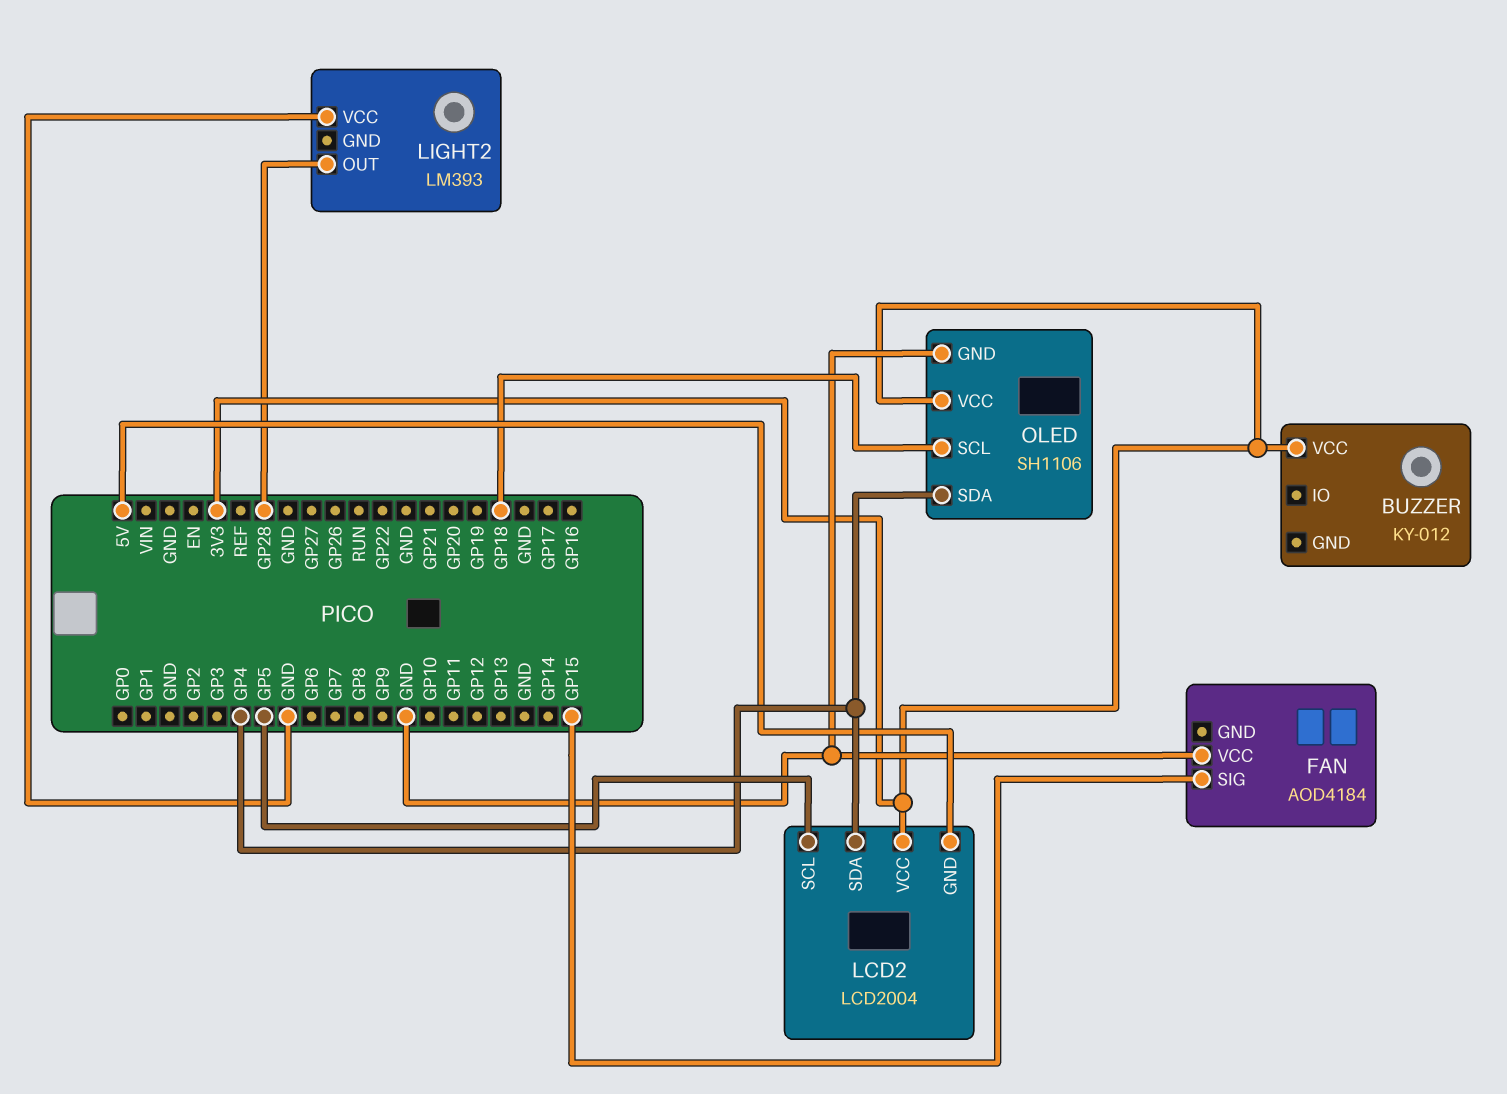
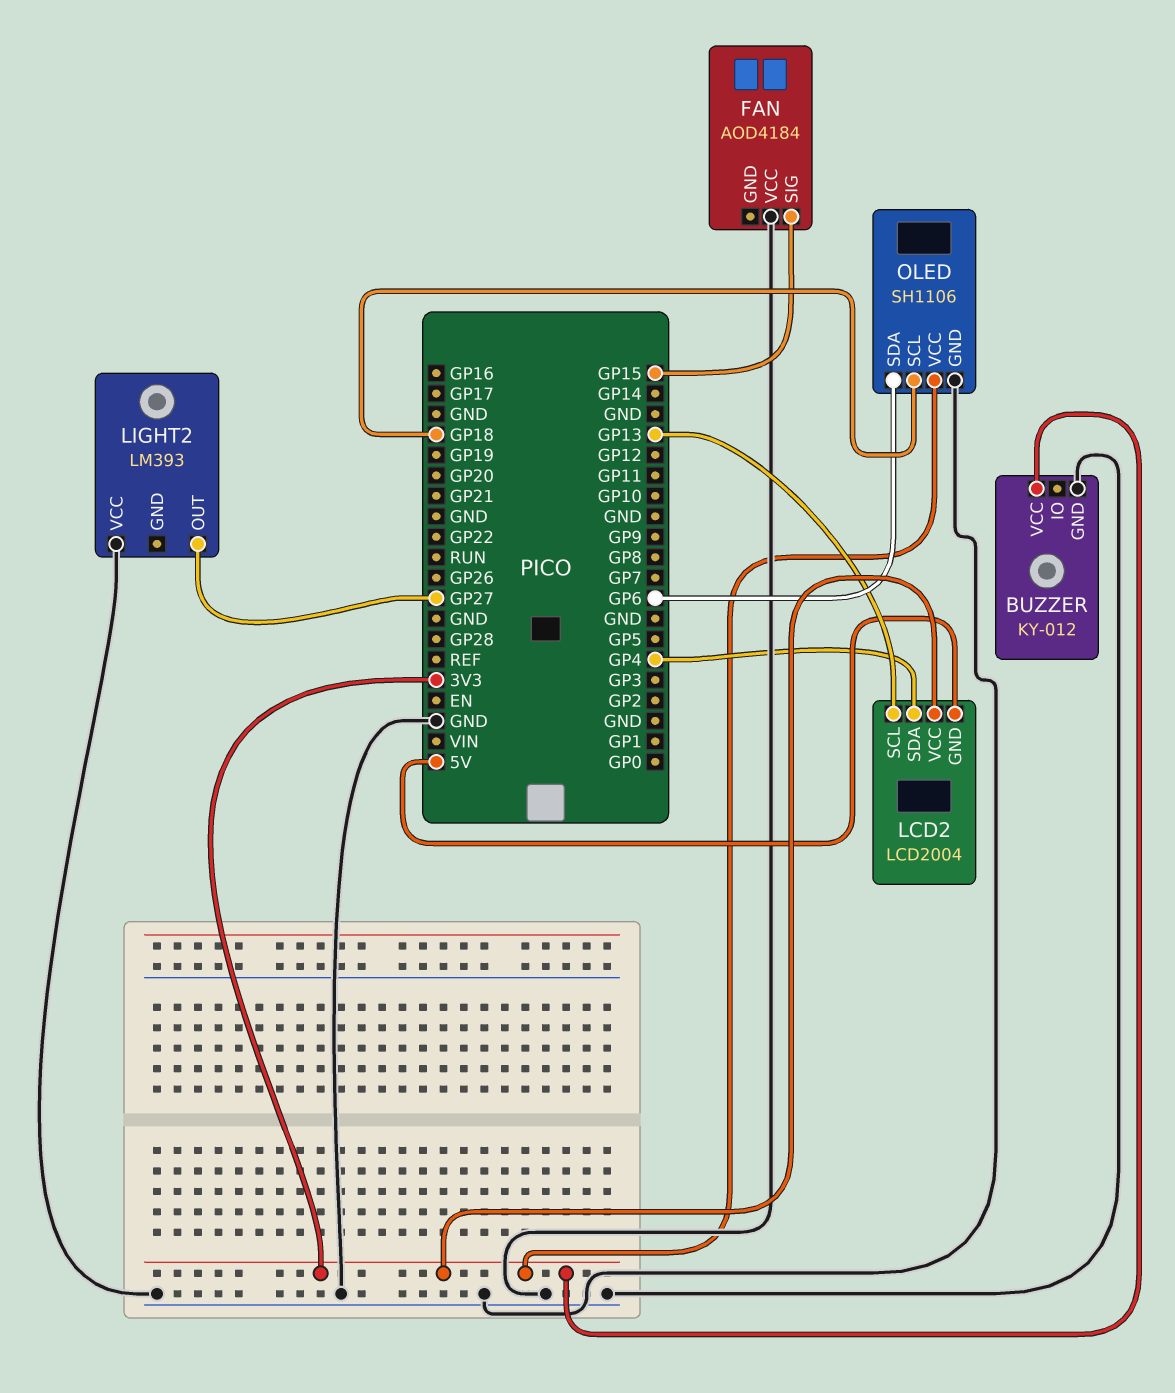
BUZZER pin GND: none -> GND
LCD2 pin SCL: GP5 -> GP13
LIGHT2 pin OUT: GP28 -> GP27
OLED pin SDA: GP4 -> GP6

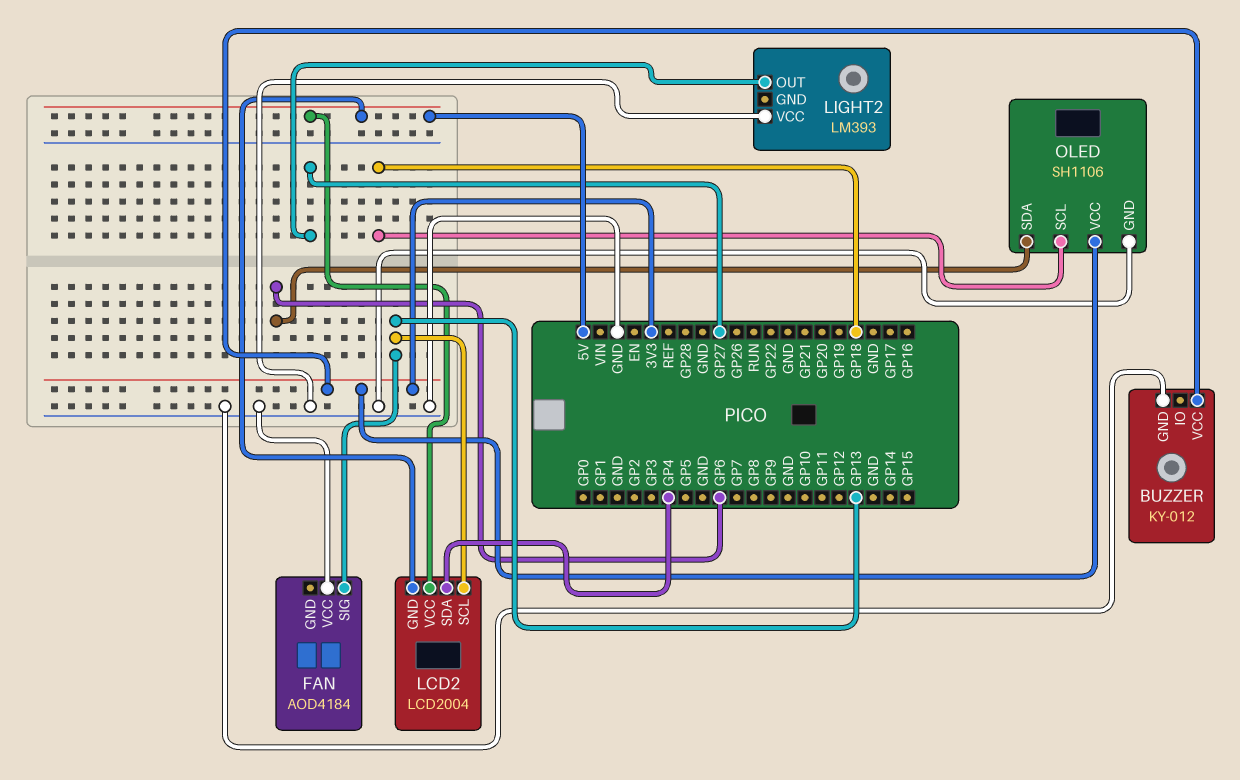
FAN pin SIG: GP15 -> GP13
LCD2 pin VCC: 3V3 -> 5V

